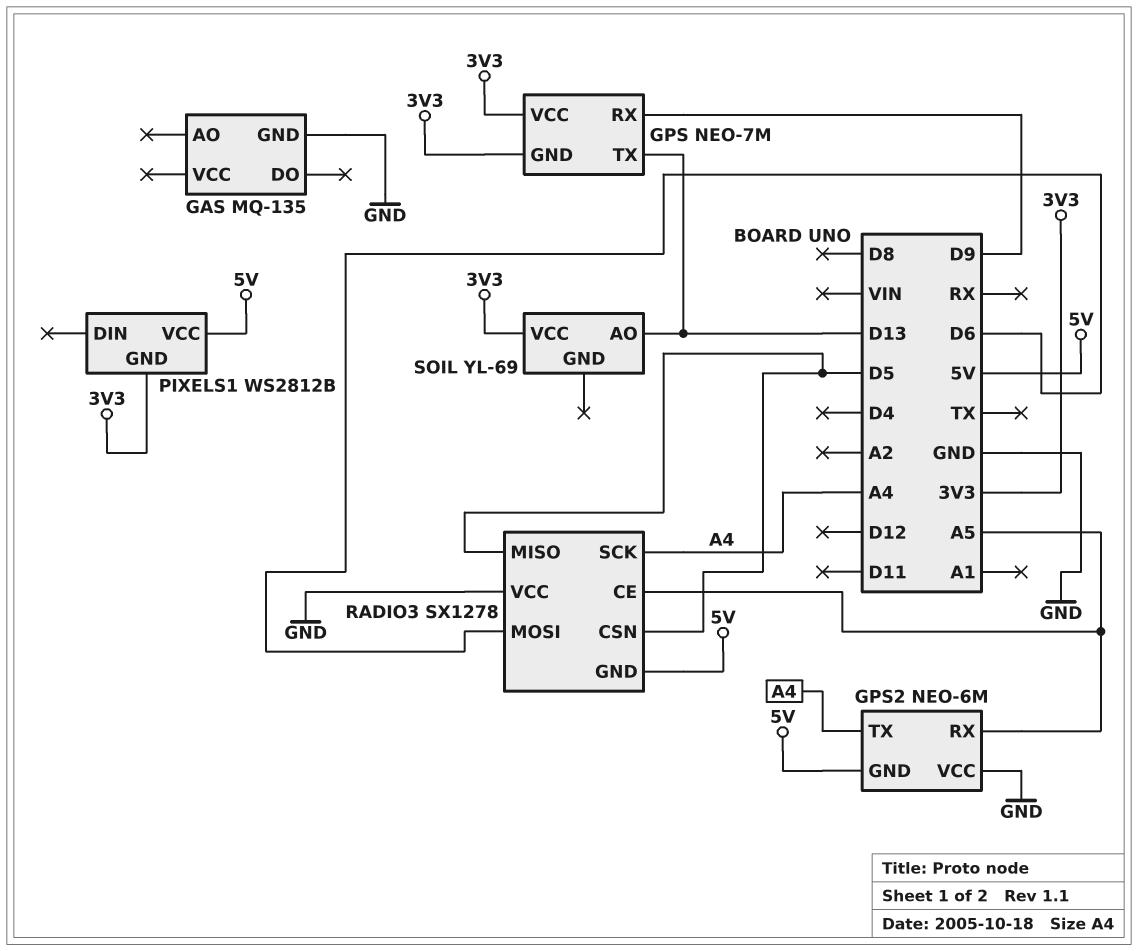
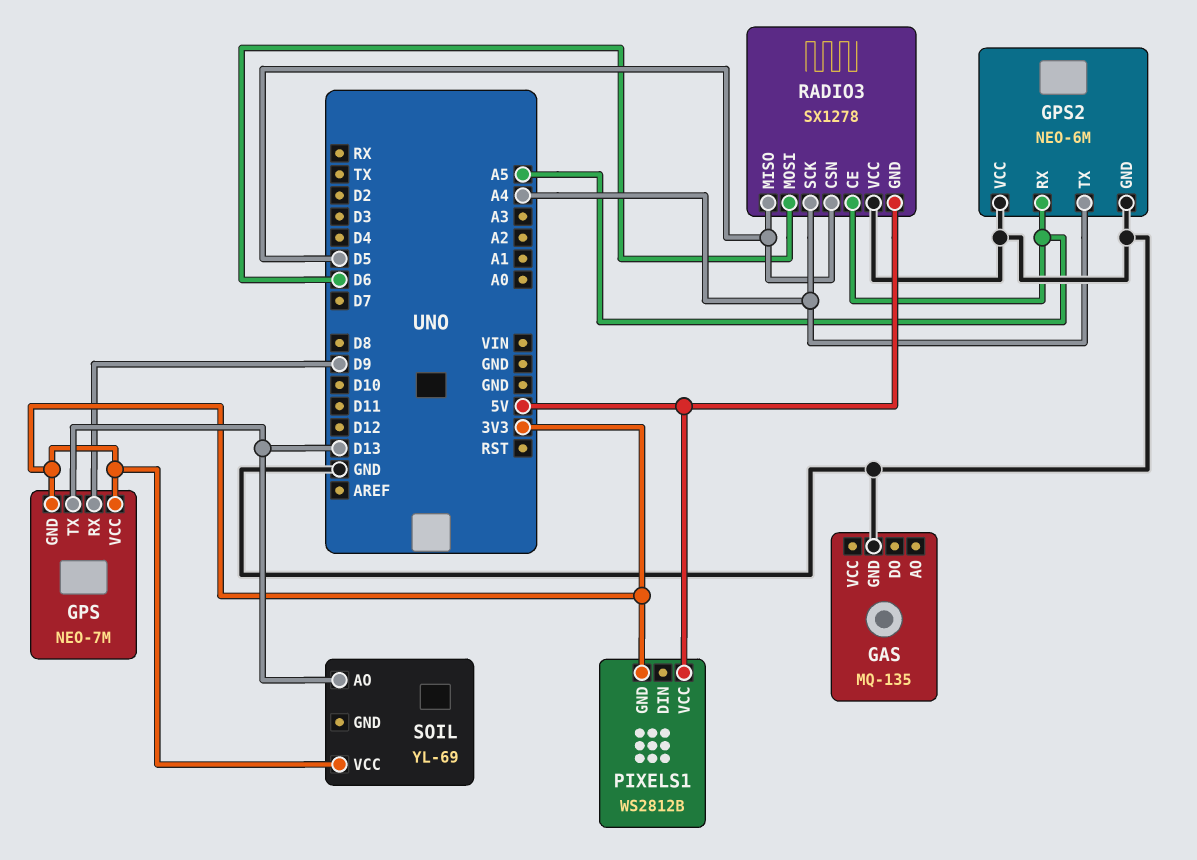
GPS2 pin GND: 5V -> GND

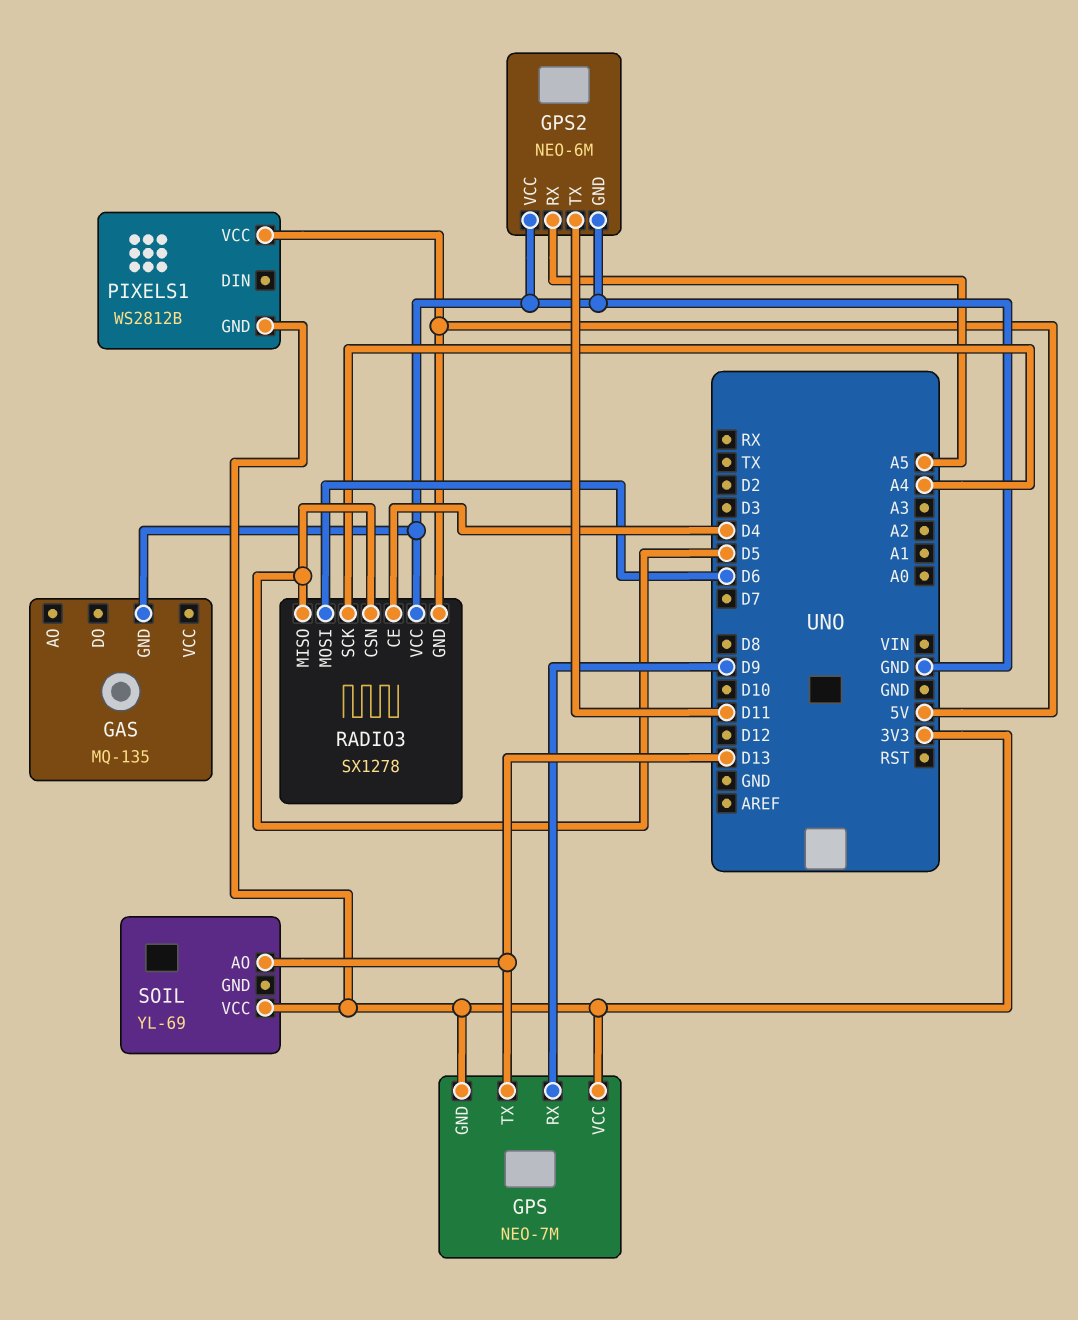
GPS2 pin TX: A4 -> D11
RADIO3 pin CE: A5 -> D4

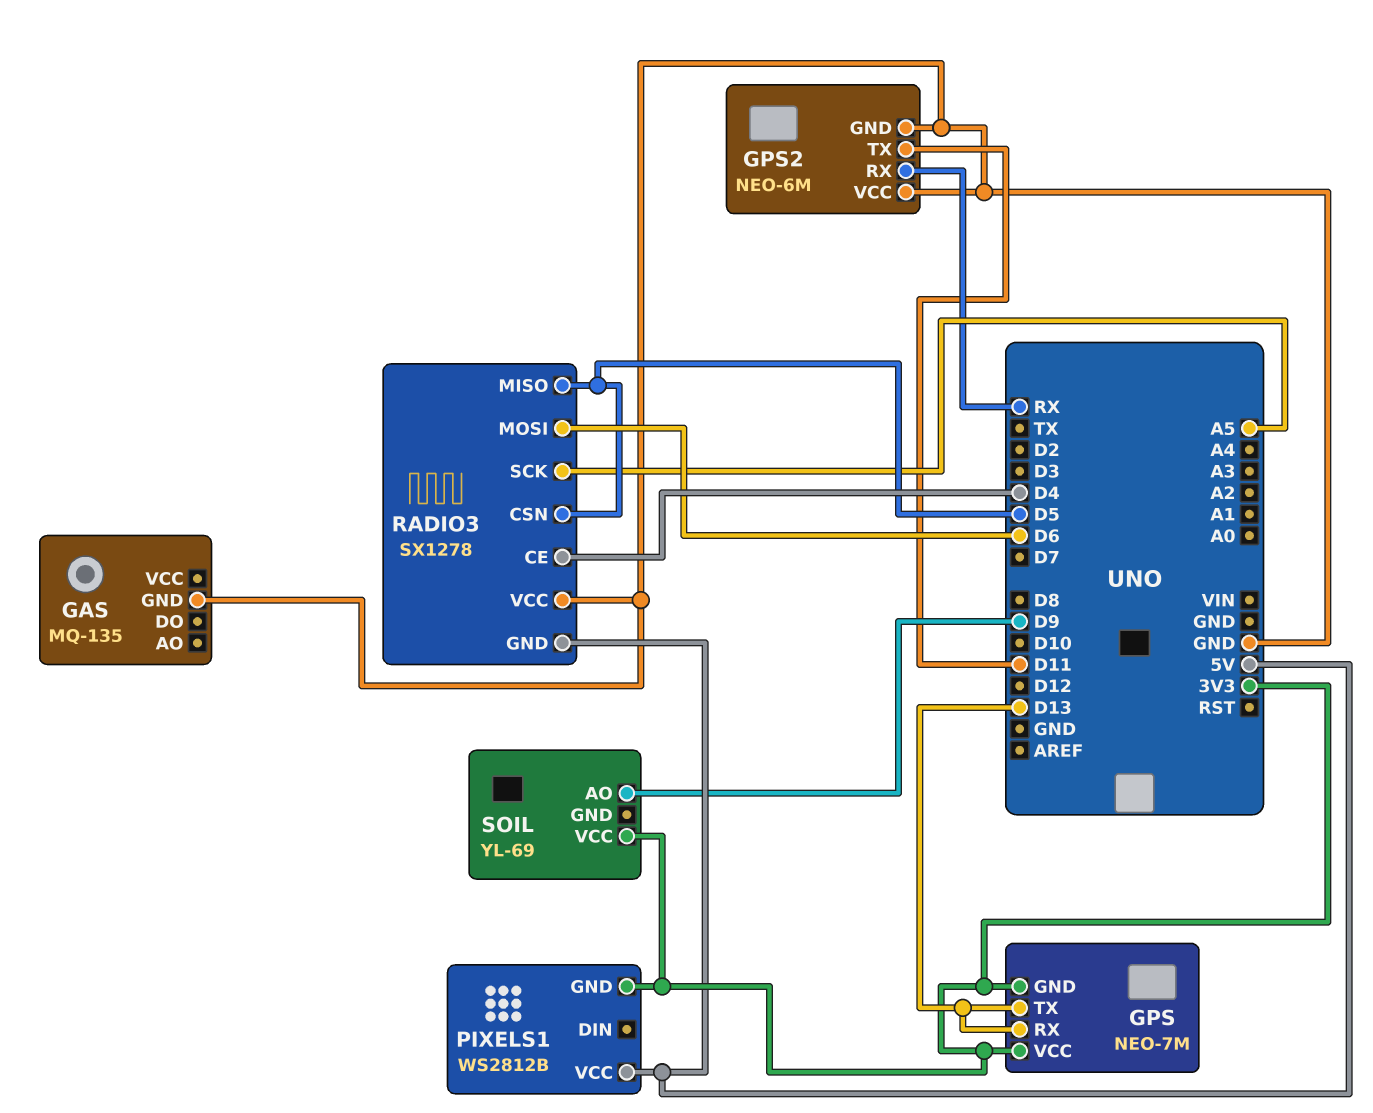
GPS pin RX: D9 -> D13
GPS2 pin RX: A5 -> RX
RADIO3 pin SCK: A4 -> A5
SOIL pin AO: D13 -> D9

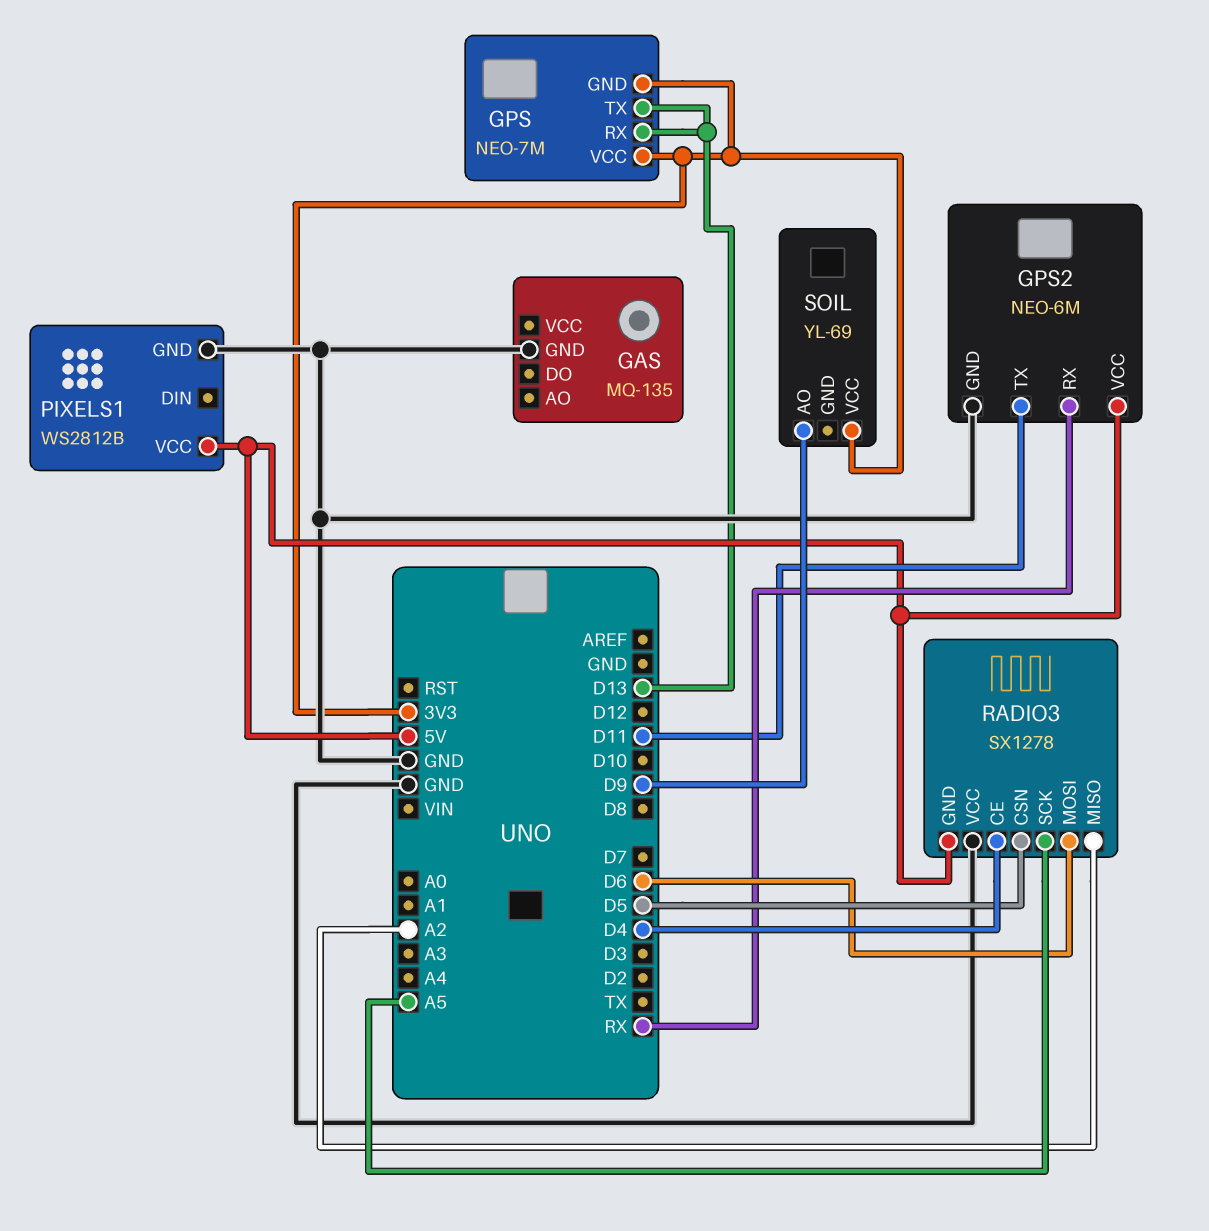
GPS2 pin VCC: GND -> 5V
PIXELS1 pin GND: 3V3 -> GND
RADIO3 pin MISO: D5 -> A2

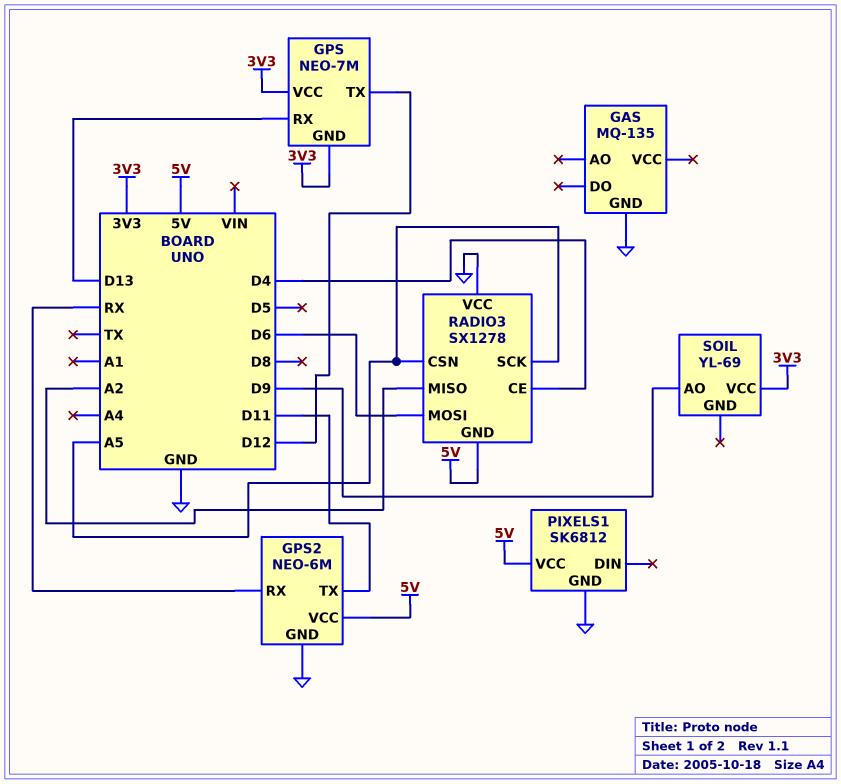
GPS pin TX: D13 -> D12
PIXELS1: WS2812B -> SK6812
RADIO3 pin CSN: D5 -> A5

